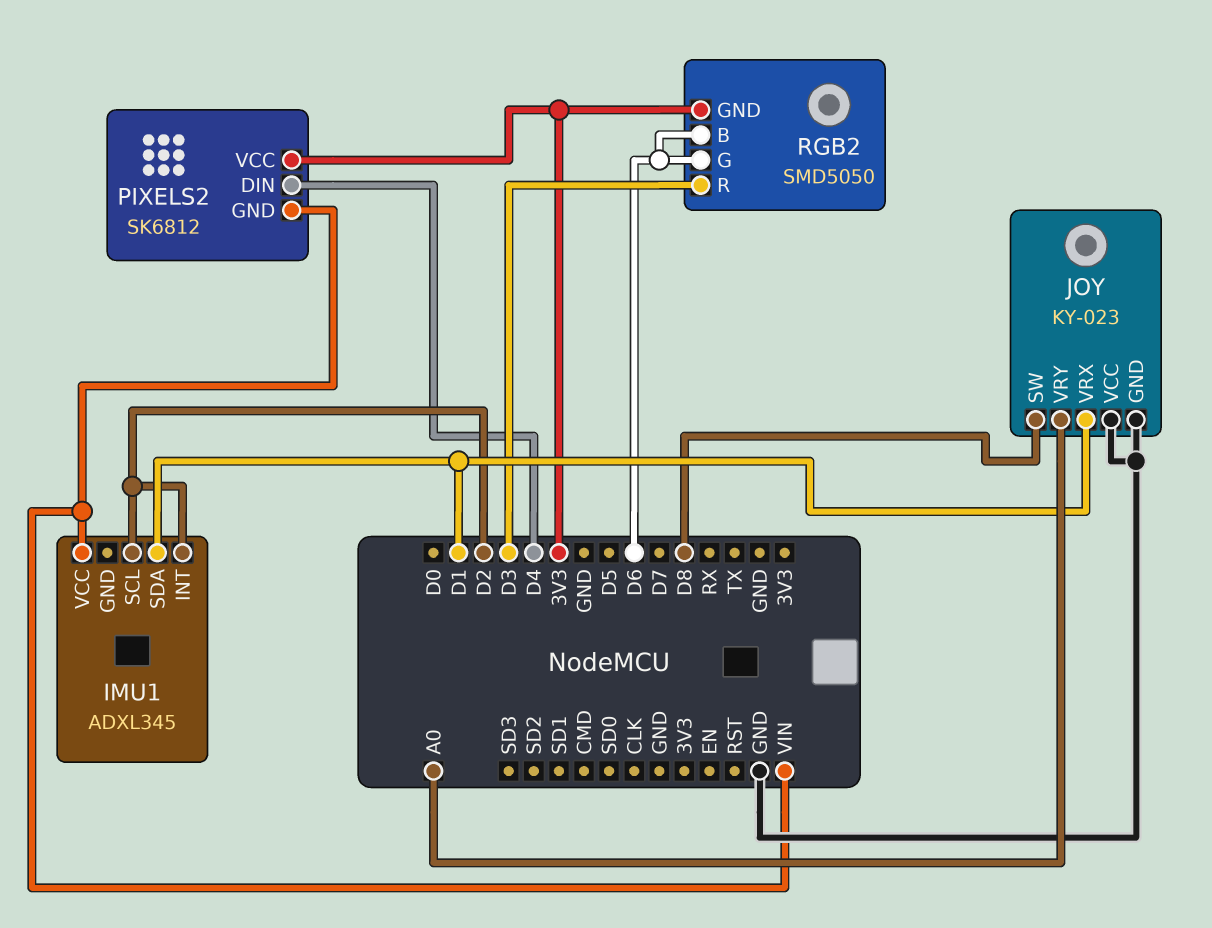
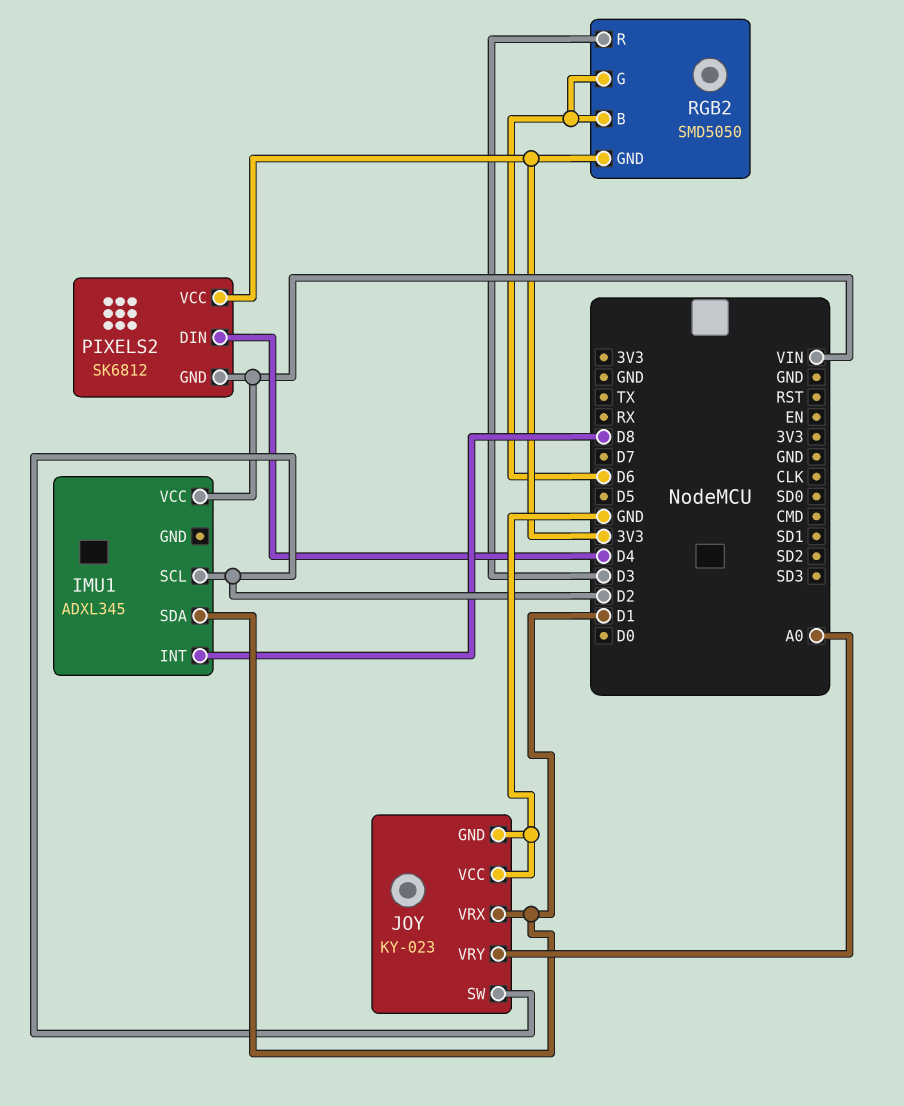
IMU1 pin INT: D2 -> D8
JOY pin SW: D8 -> D2

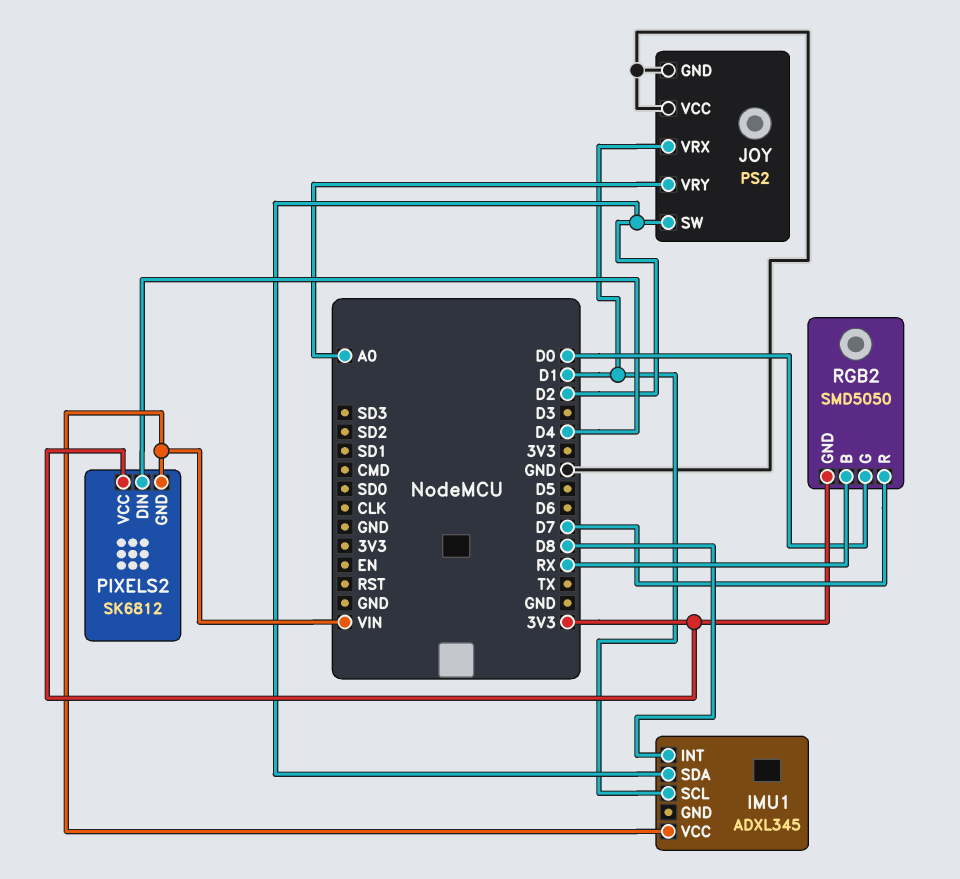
IMU1 pin SCL: D2 -> D1
IMU1 pin SDA: D1 -> D2
JOY: KY-023 -> PS2
RGB2 pin B: D6 -> RX
RGB2 pin G: D6 -> D0
RGB2 pin R: D3 -> D7

